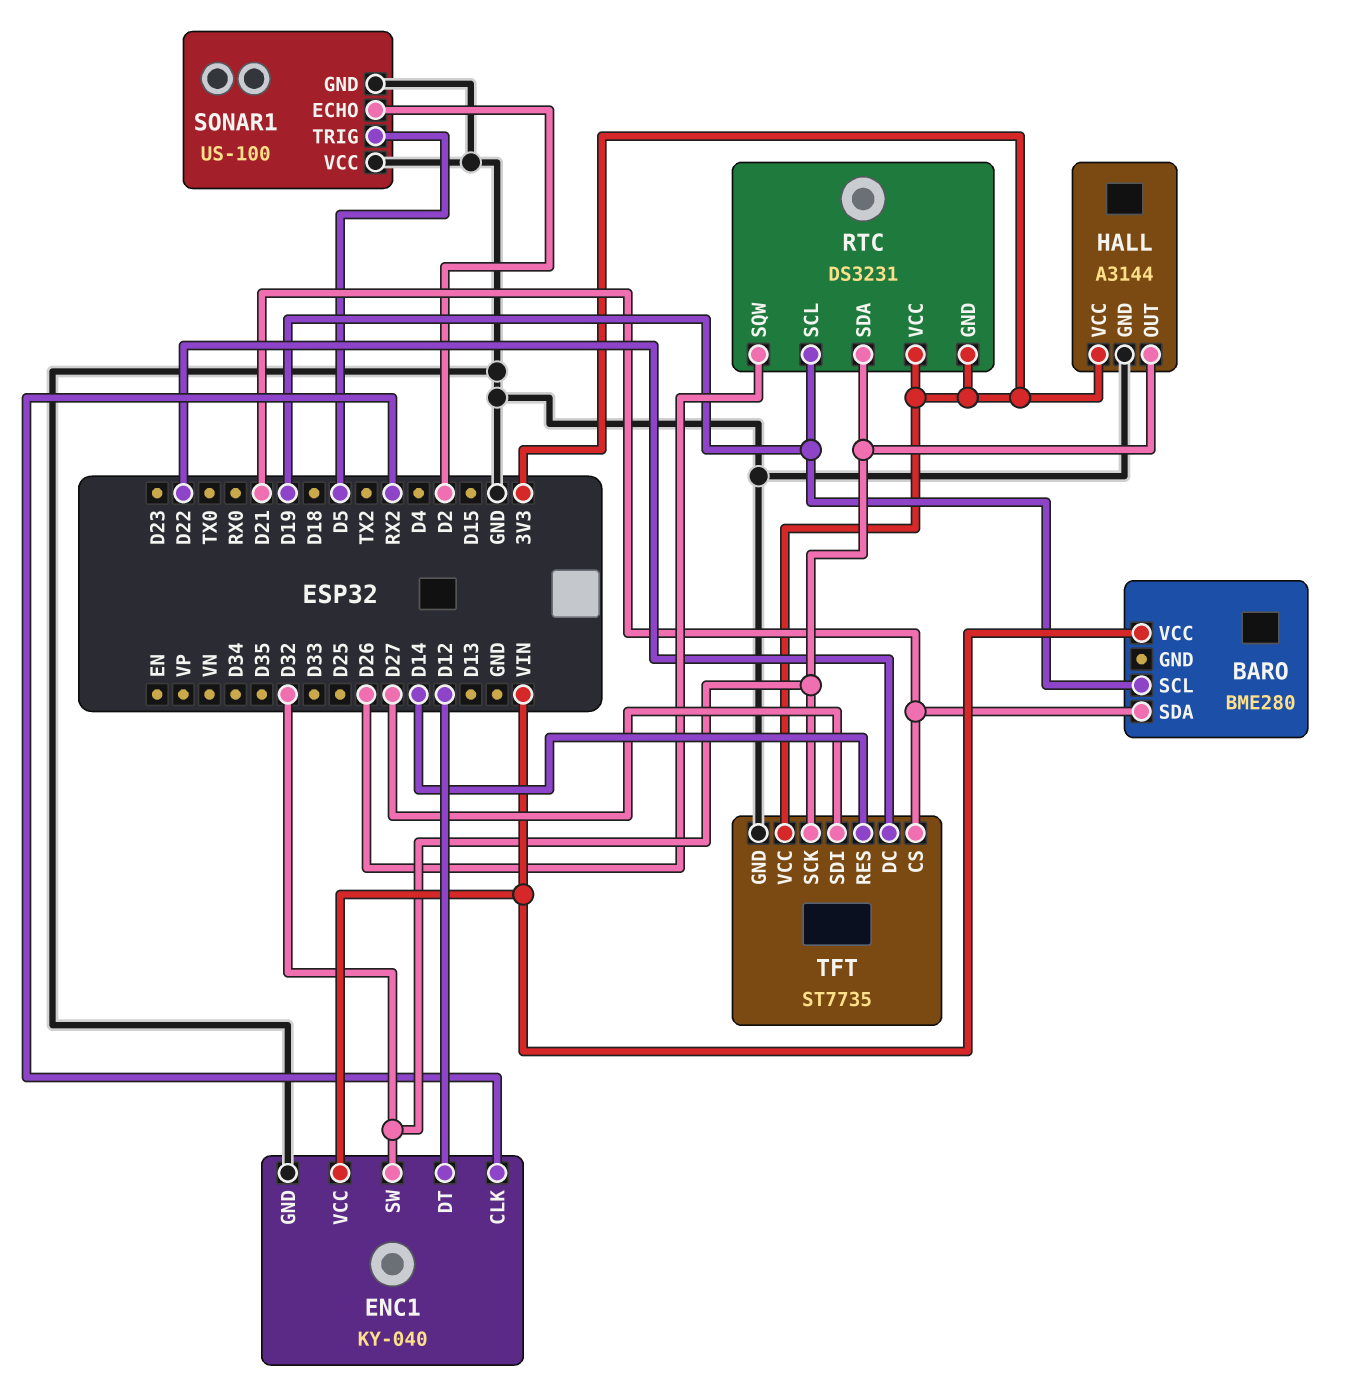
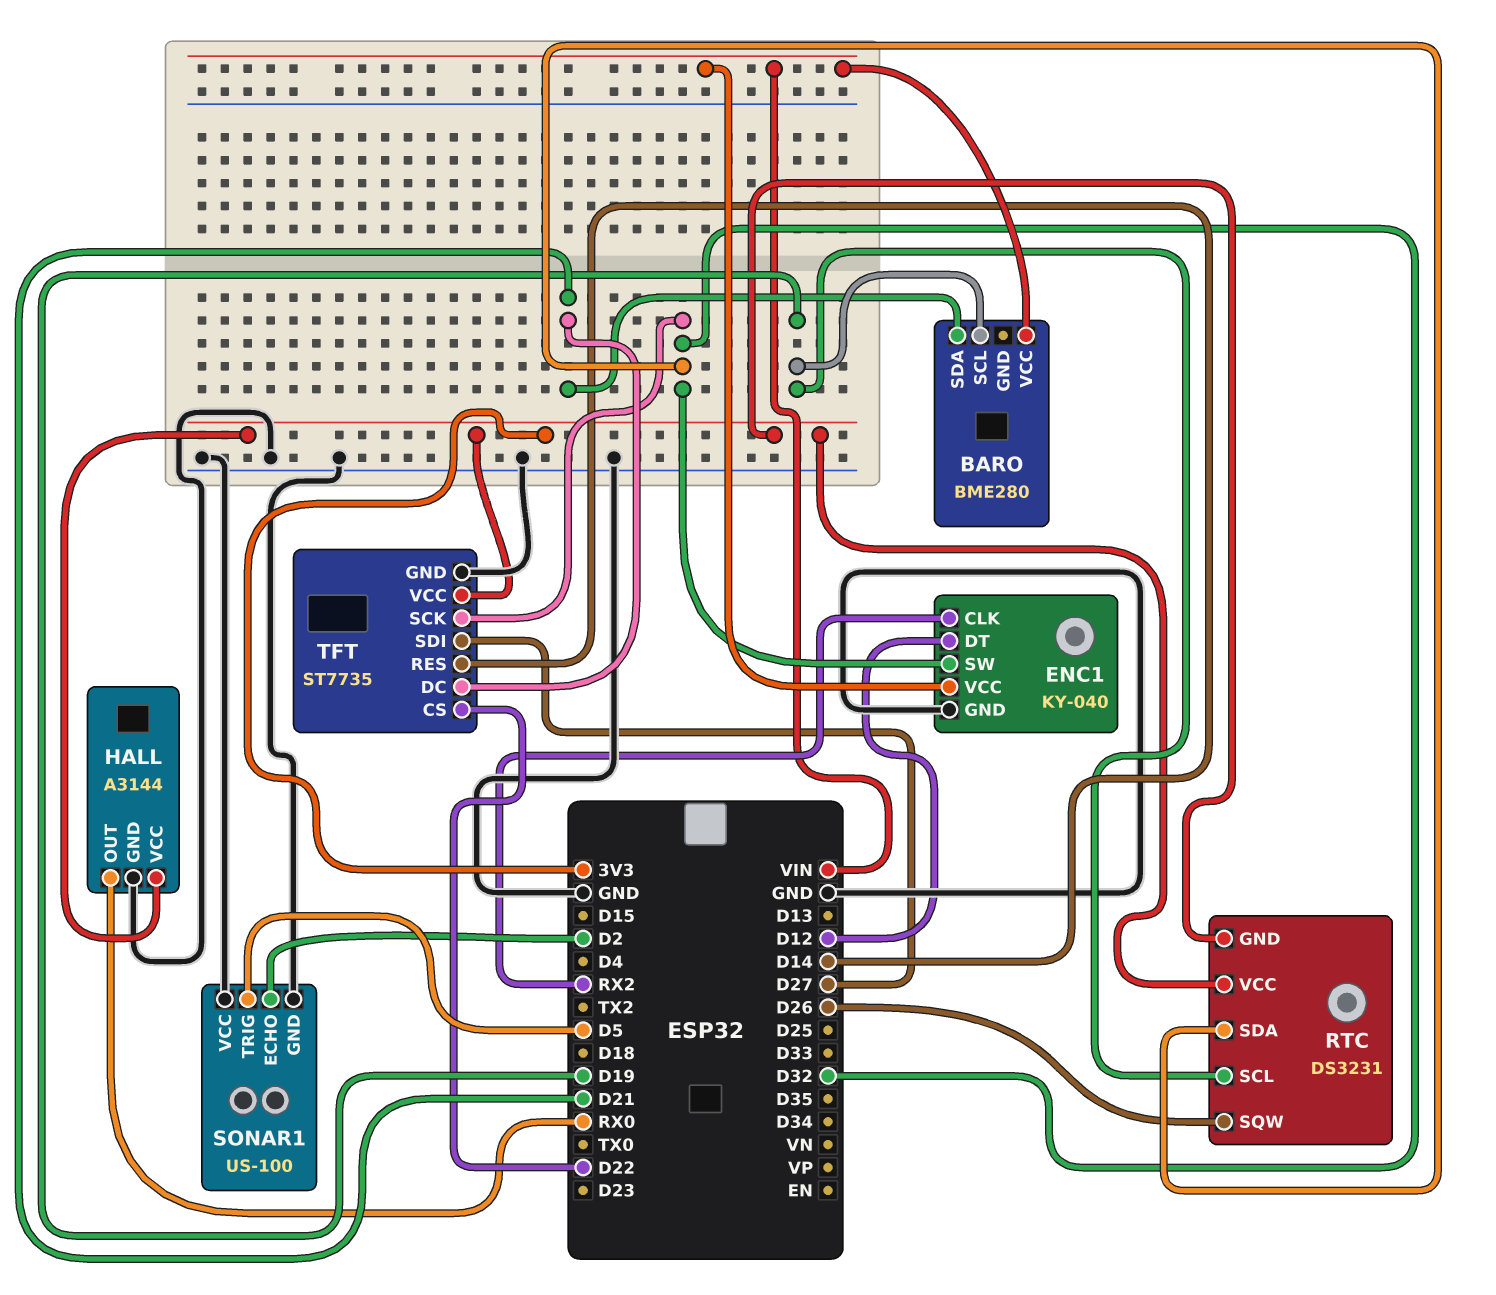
HALL pin OUT: D32 -> RX0
TFT pin CS: D21 -> D22
TFT pin DC: D22 -> D21

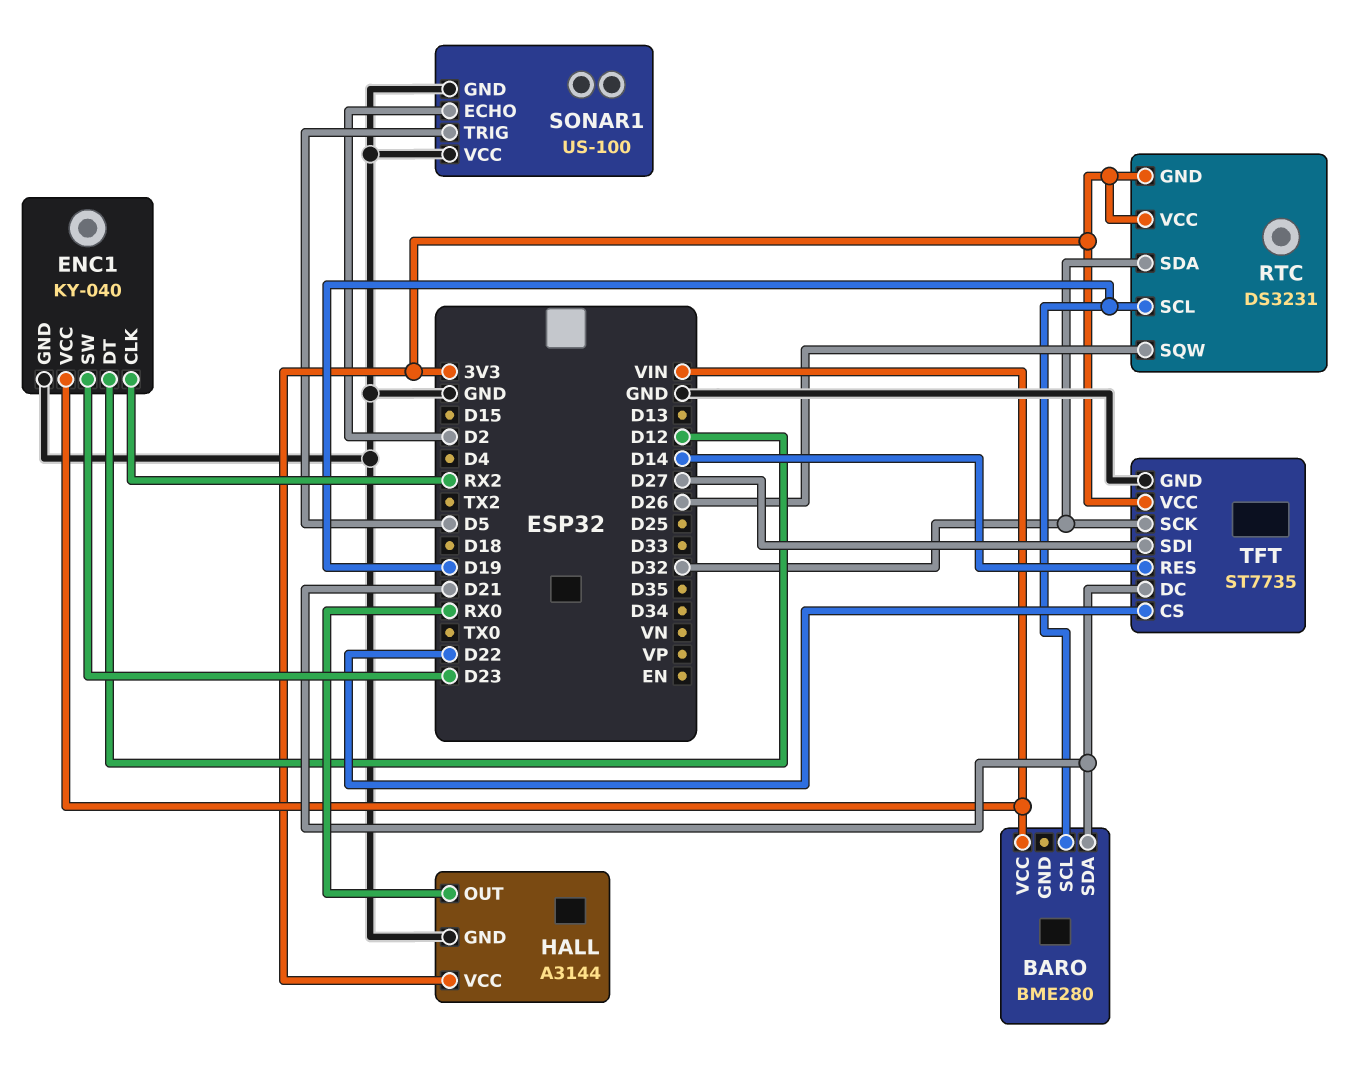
ENC1 pin SW: D32 -> D23

